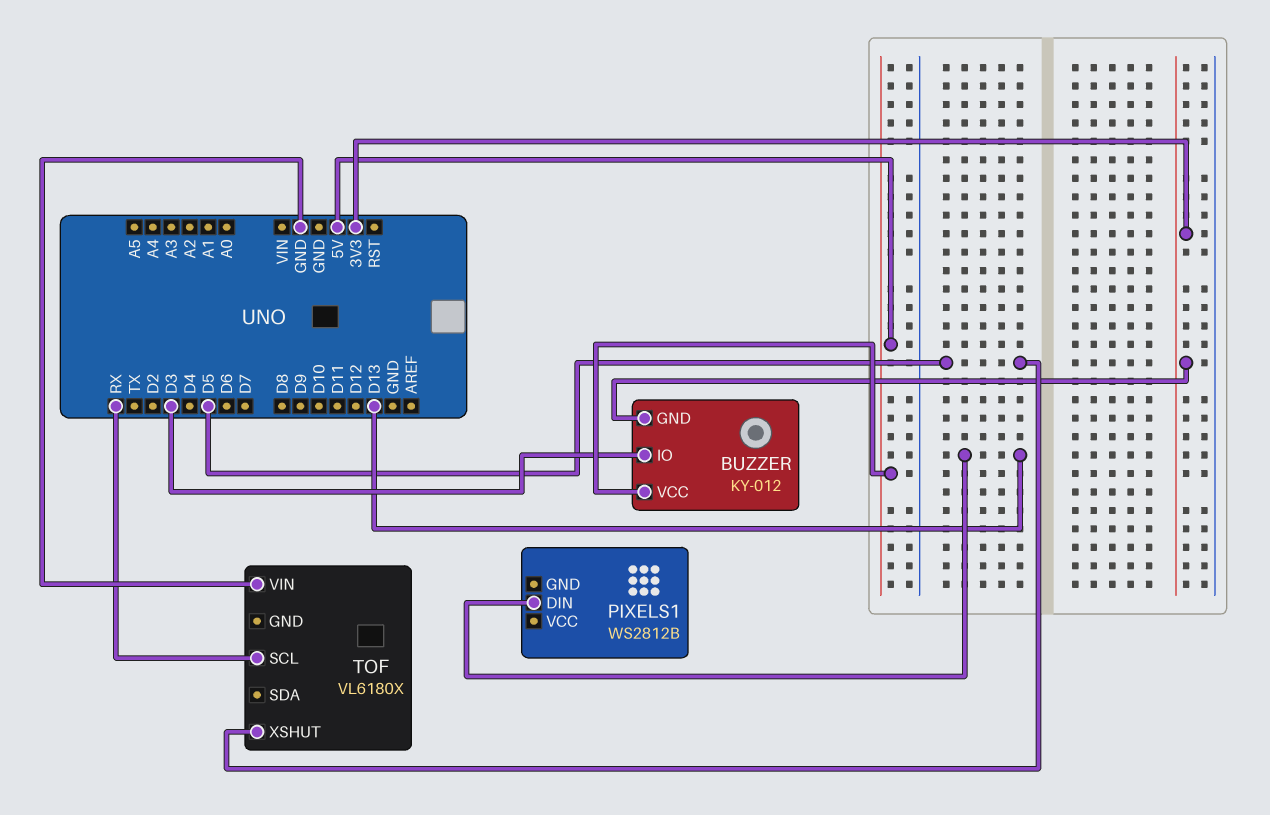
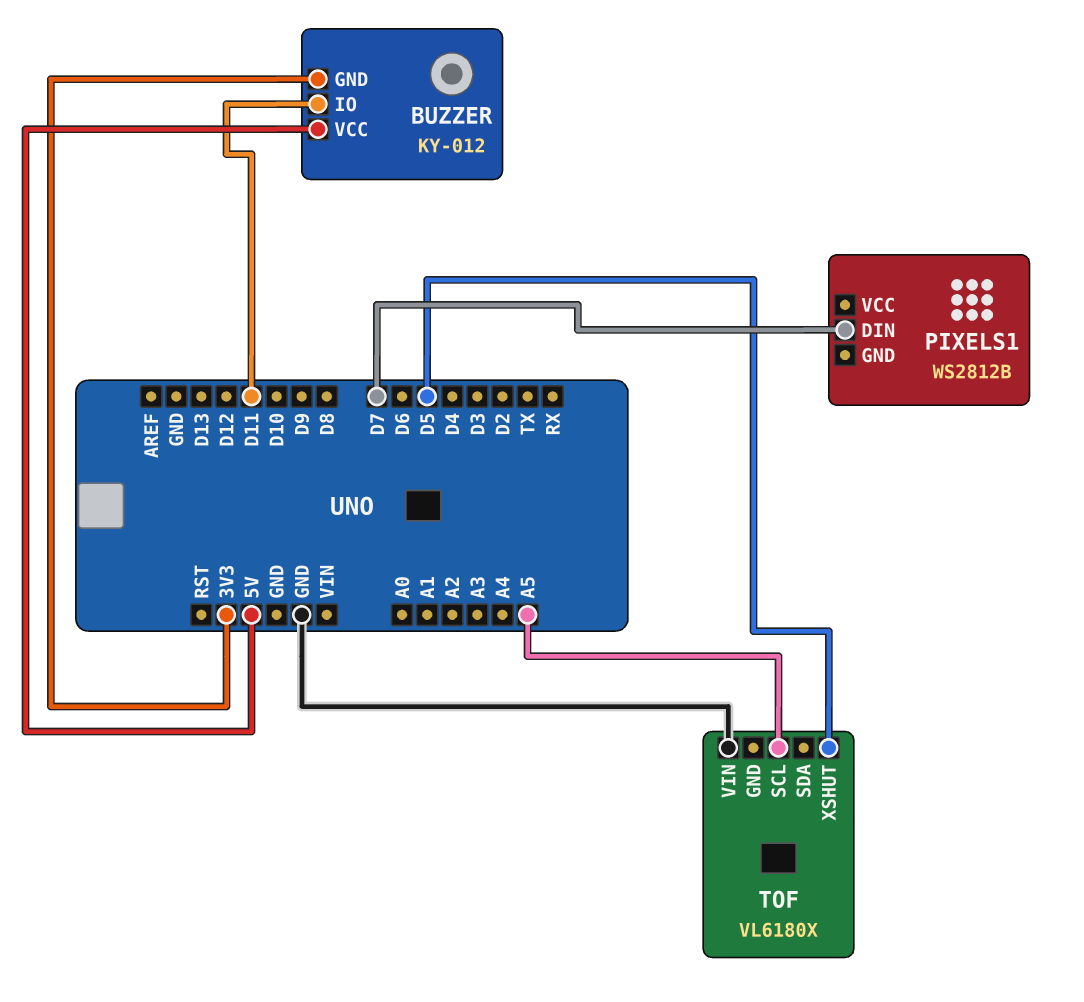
BUZZER pin IO: D3 -> D11
PIXELS1 pin DIN: D13 -> D7
TOF pin SCL: RX -> A5

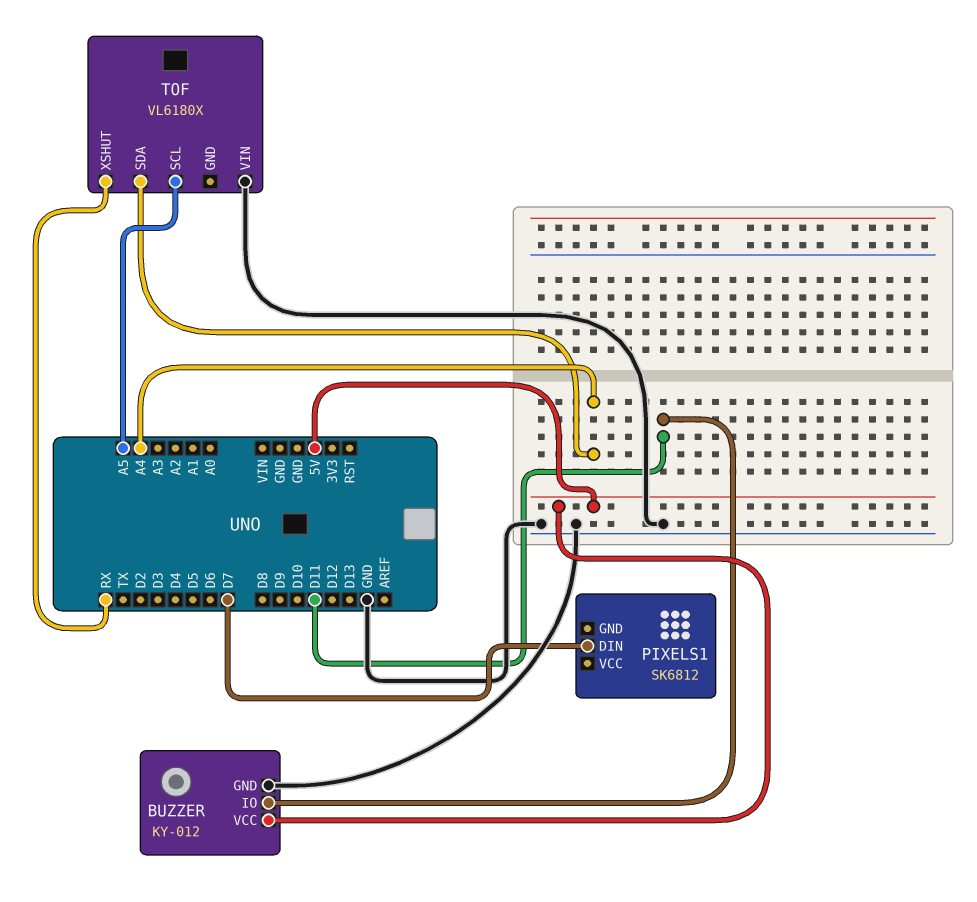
BUZZER pin GND: 3V3 -> GND
PIXELS1: WS2812B -> SK6812
TOF pin SDA: none -> A4
TOF pin XSHUT: D5 -> RX

